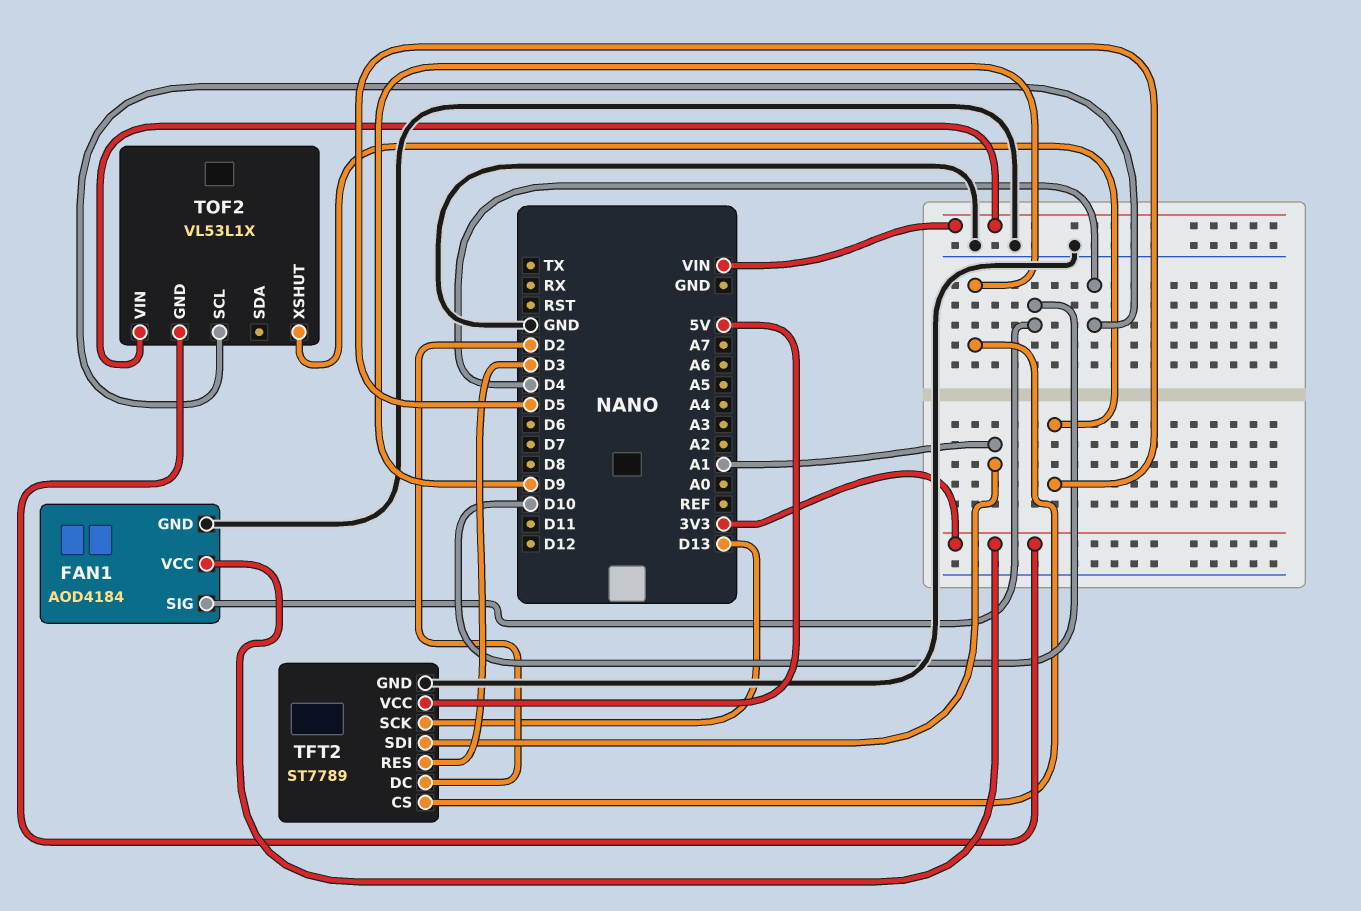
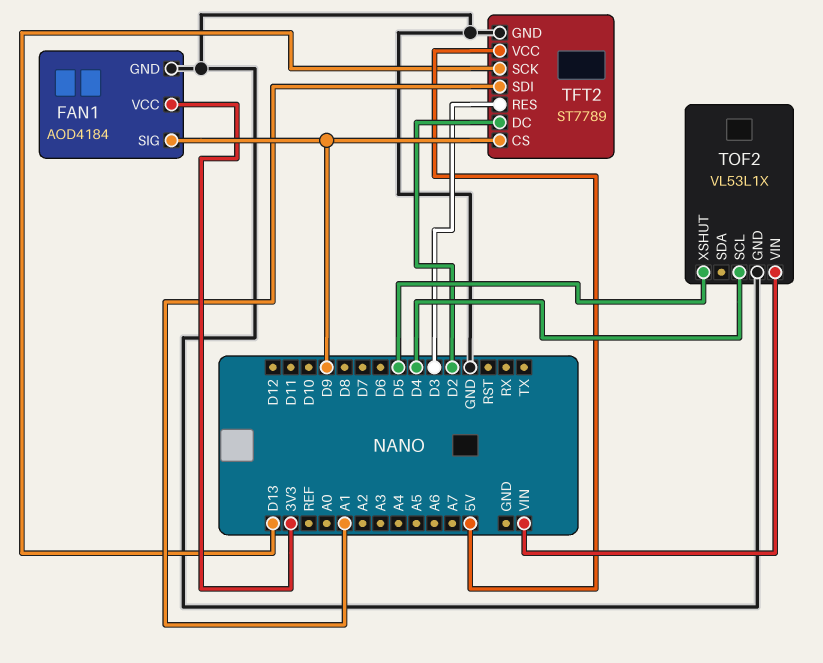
FAN1 pin SIG: D10 -> D9
TOF2 pin GND: 3V3 -> GND

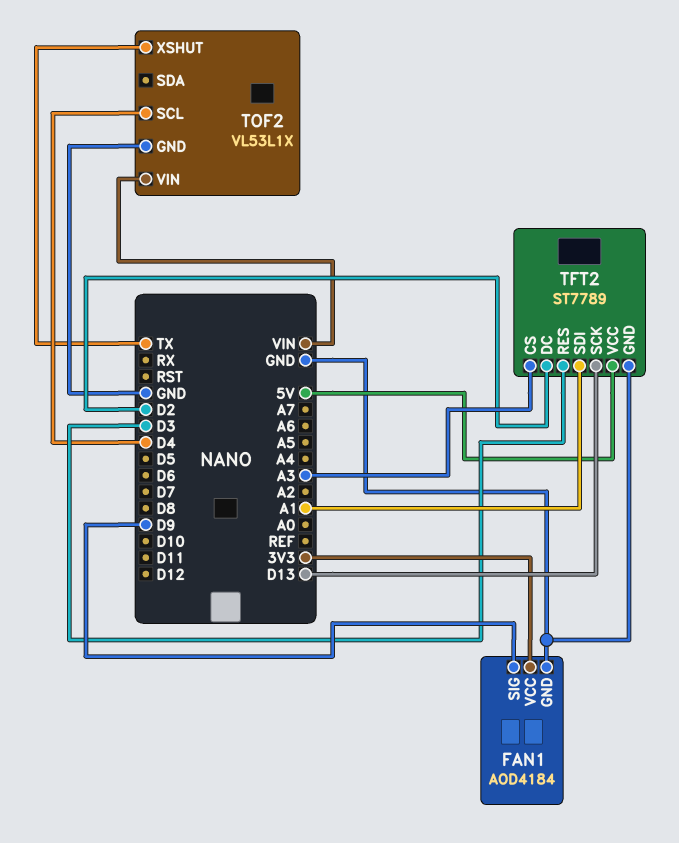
TFT2 pin CS: D9 -> A3
TOF2 pin XSHUT: D5 -> TX

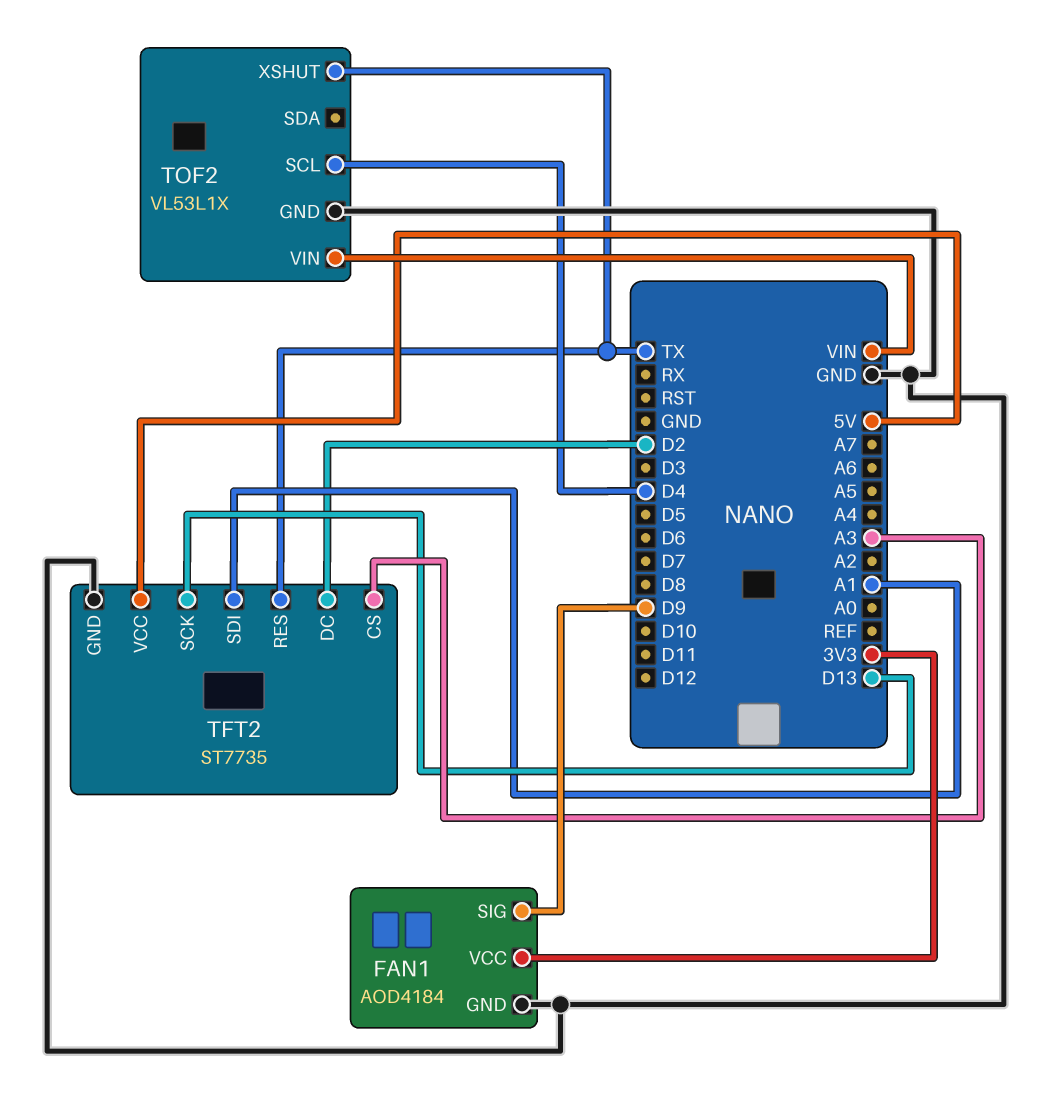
TFT2: ST7789 -> ST7735
TFT2 pin RES: D3 -> TX

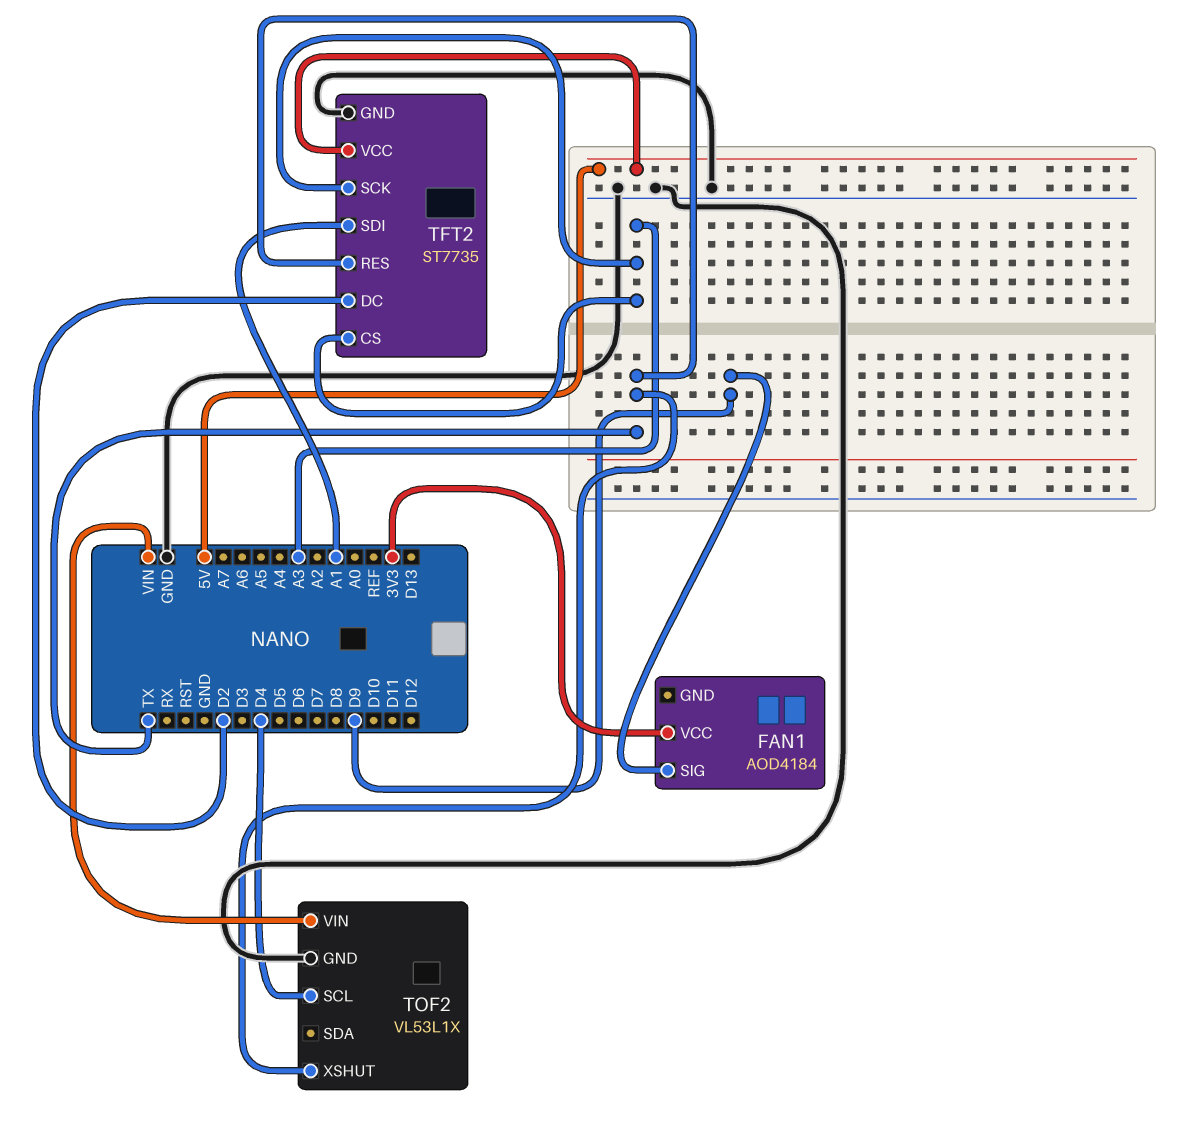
FAN1 pin GND: GND -> none
TFT2 pin SCK: D13 -> A3

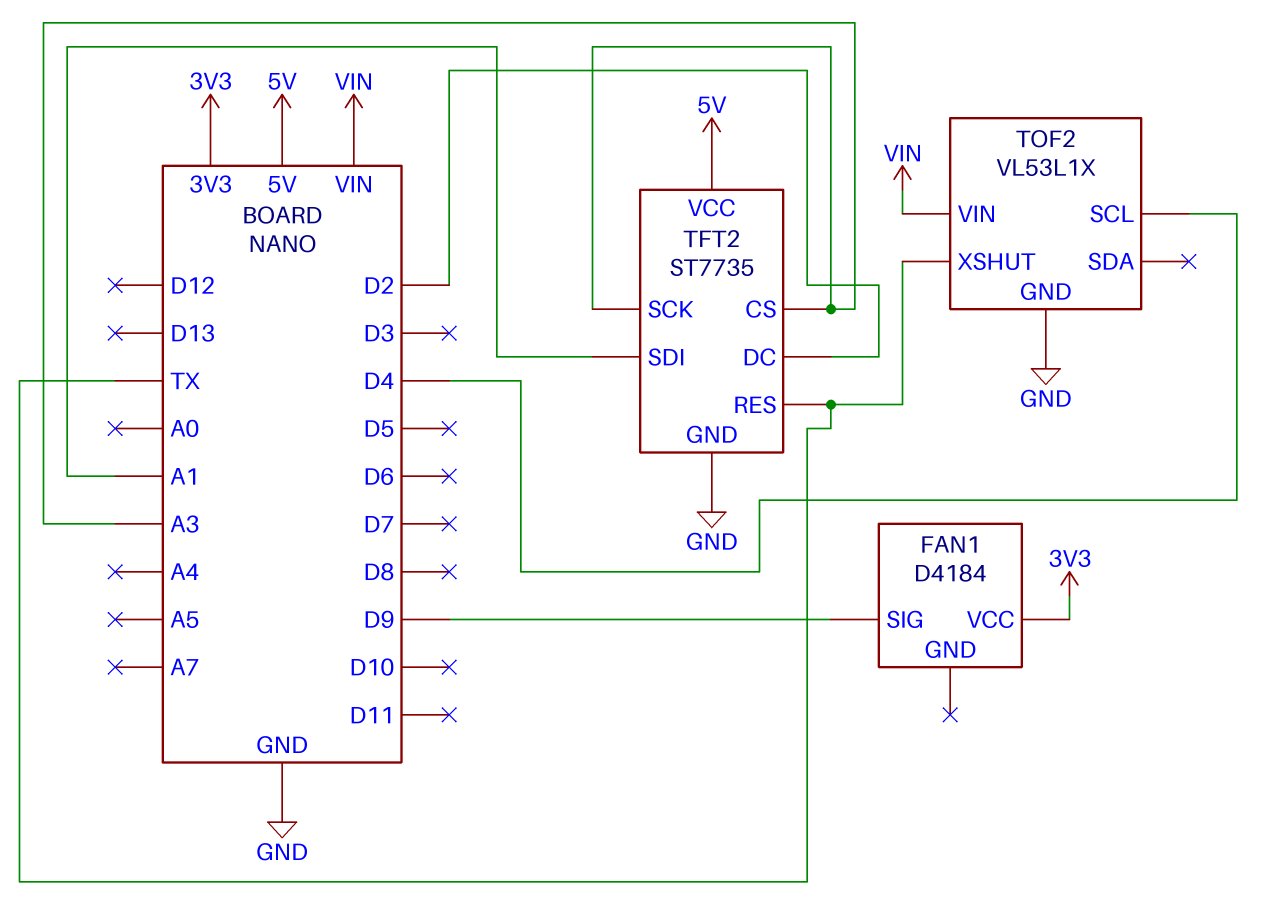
FAN1: AOD4184 -> D4184

